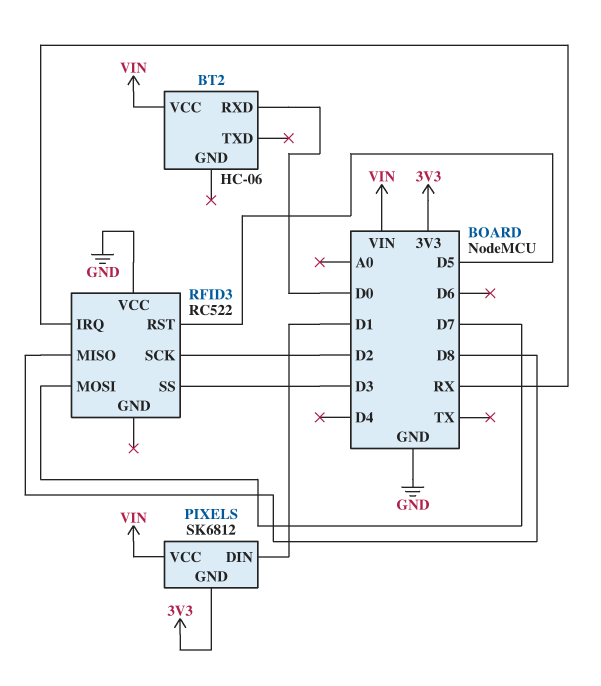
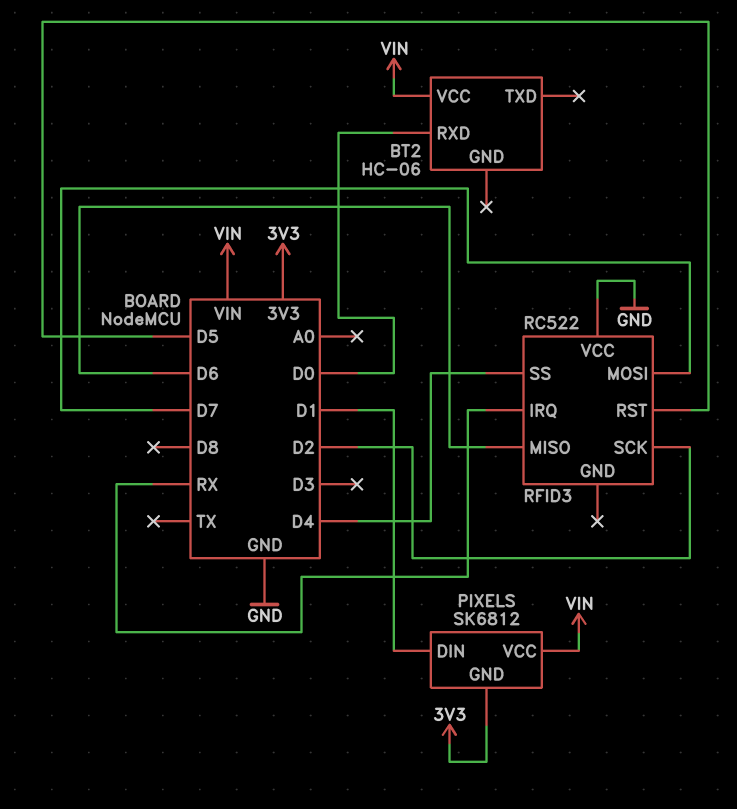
RFID3 pin MISO: D8 -> D6
RFID3 pin SS: D3 -> D4

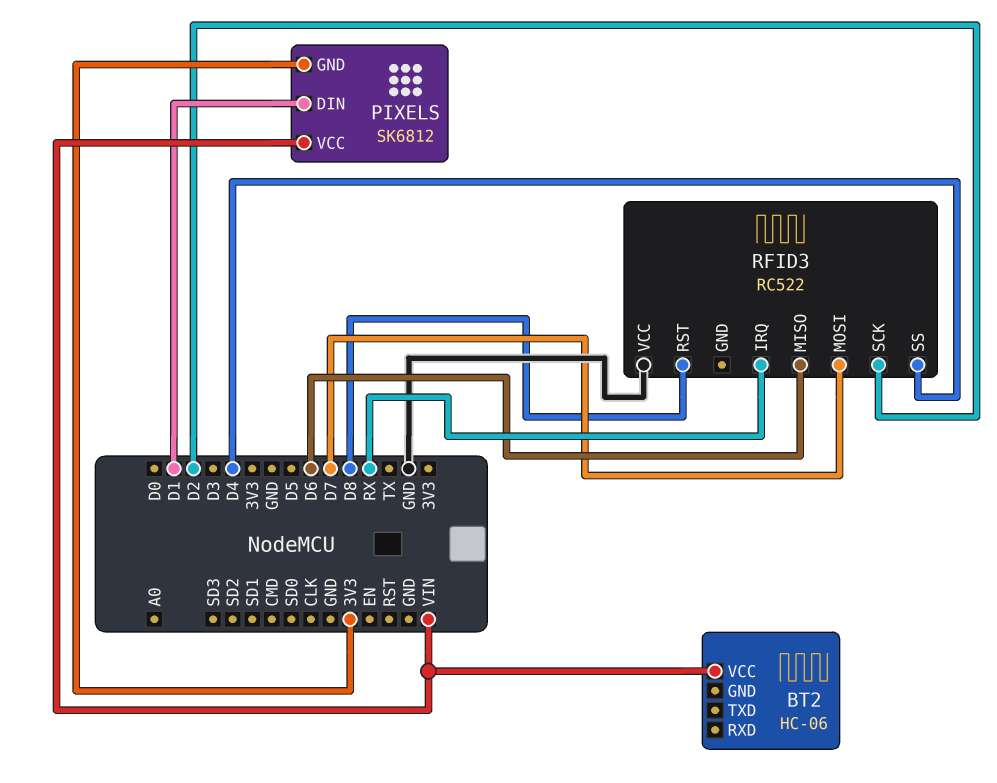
BT2 pin RXD: D0 -> none
RFID3 pin RST: D5 -> D8

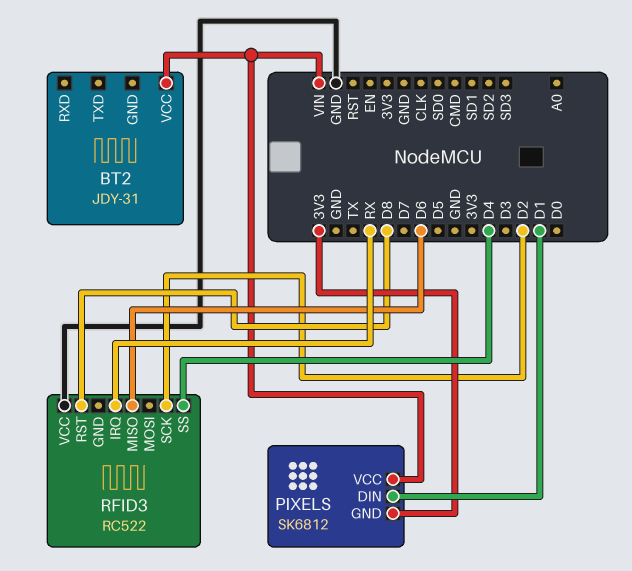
BT2: HC-06 -> JDY-31
RFID3 pin MOSI: D7 -> none

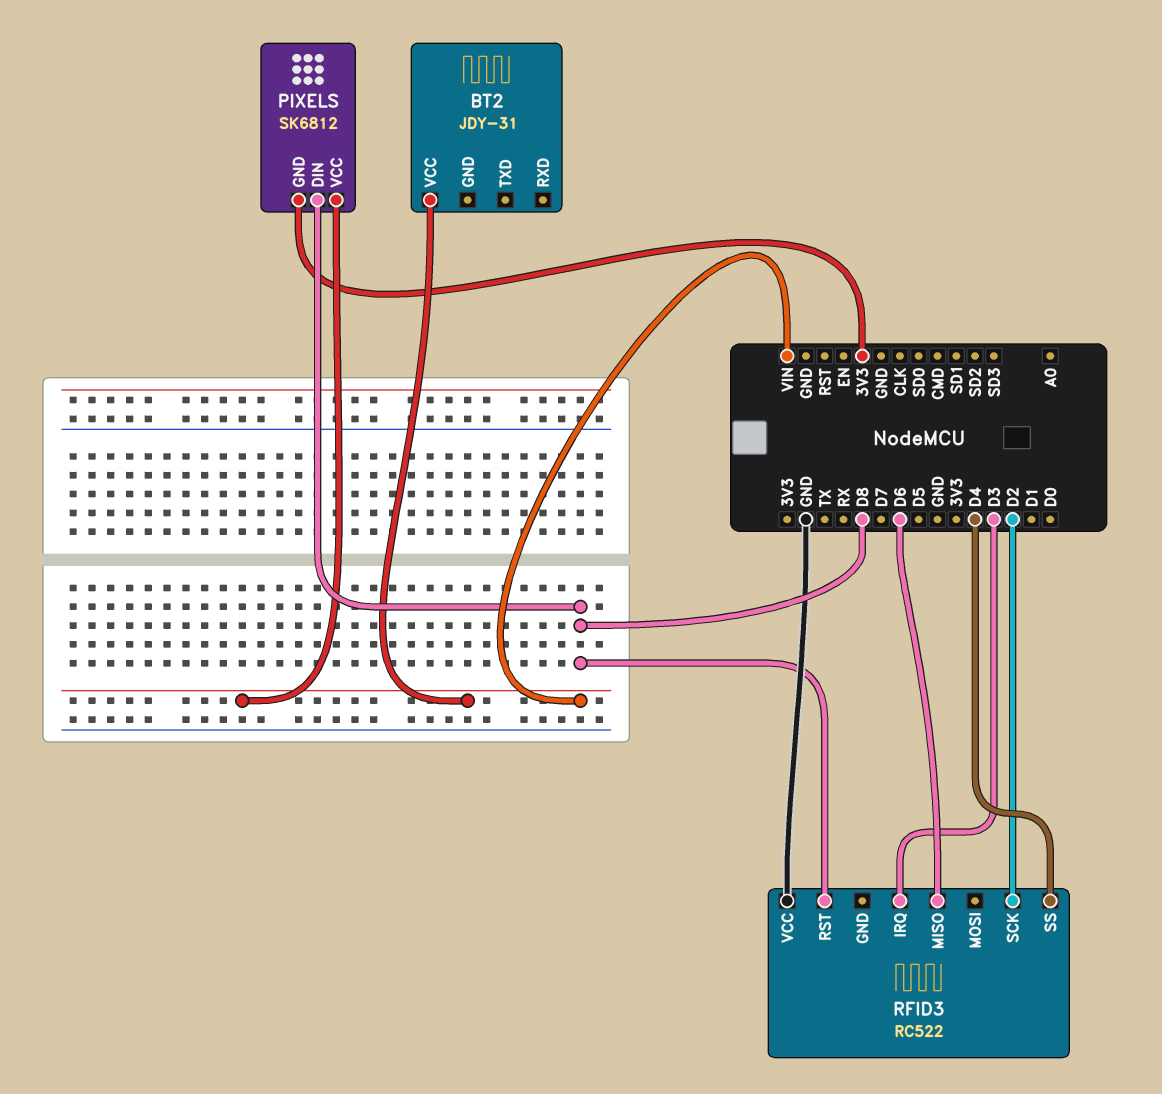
PIXELS pin DIN: D1 -> D8
RFID3 pin IRQ: RX -> D3

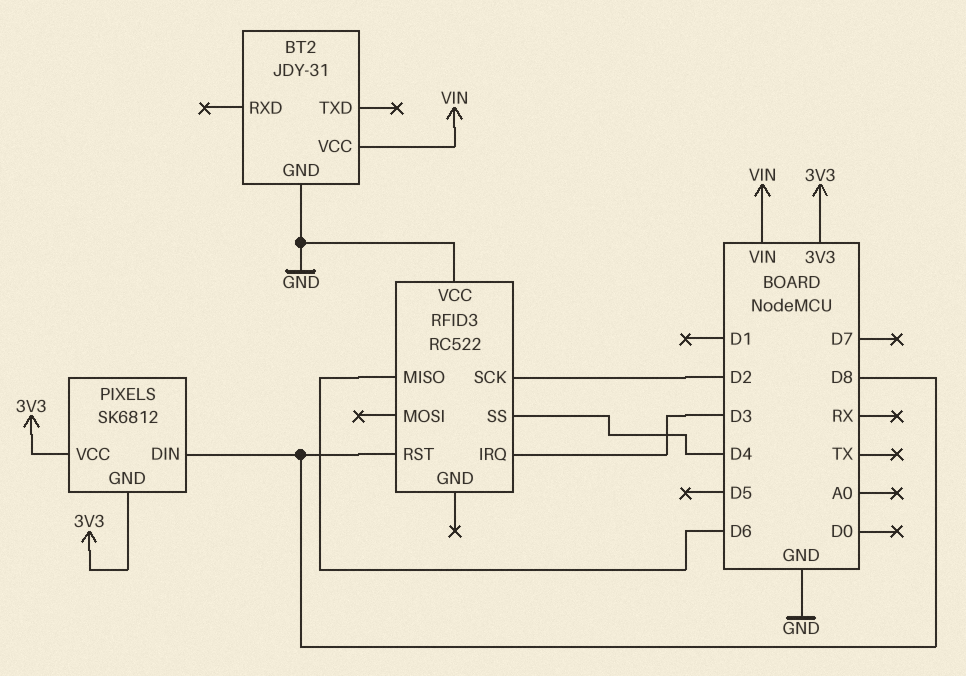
BT2 pin GND: none -> GND
PIXELS pin VCC: VIN -> 3V3

